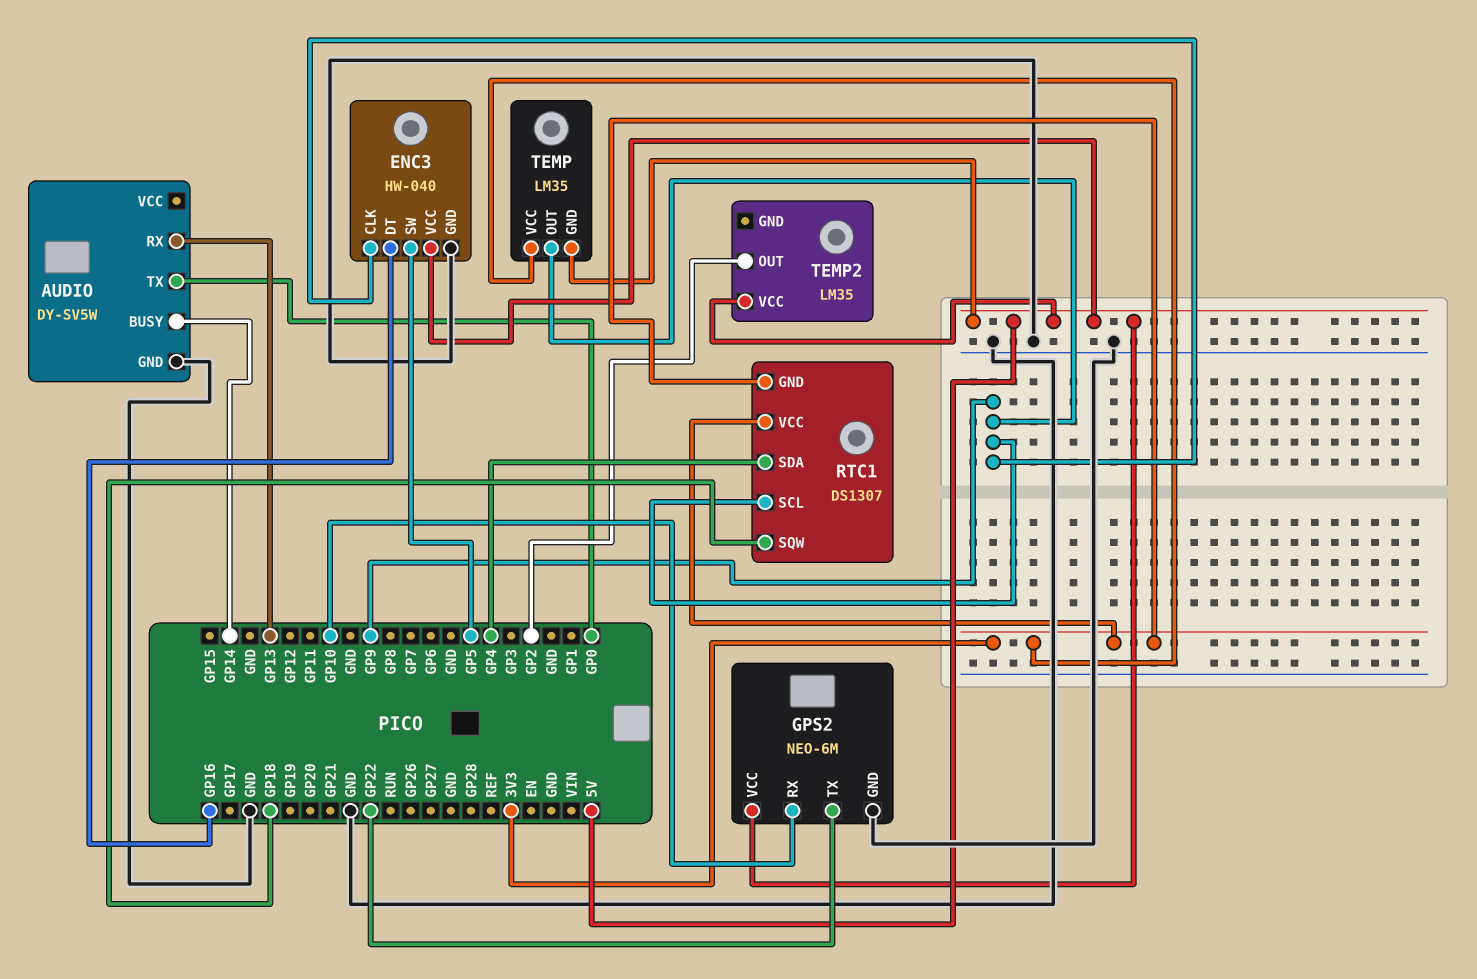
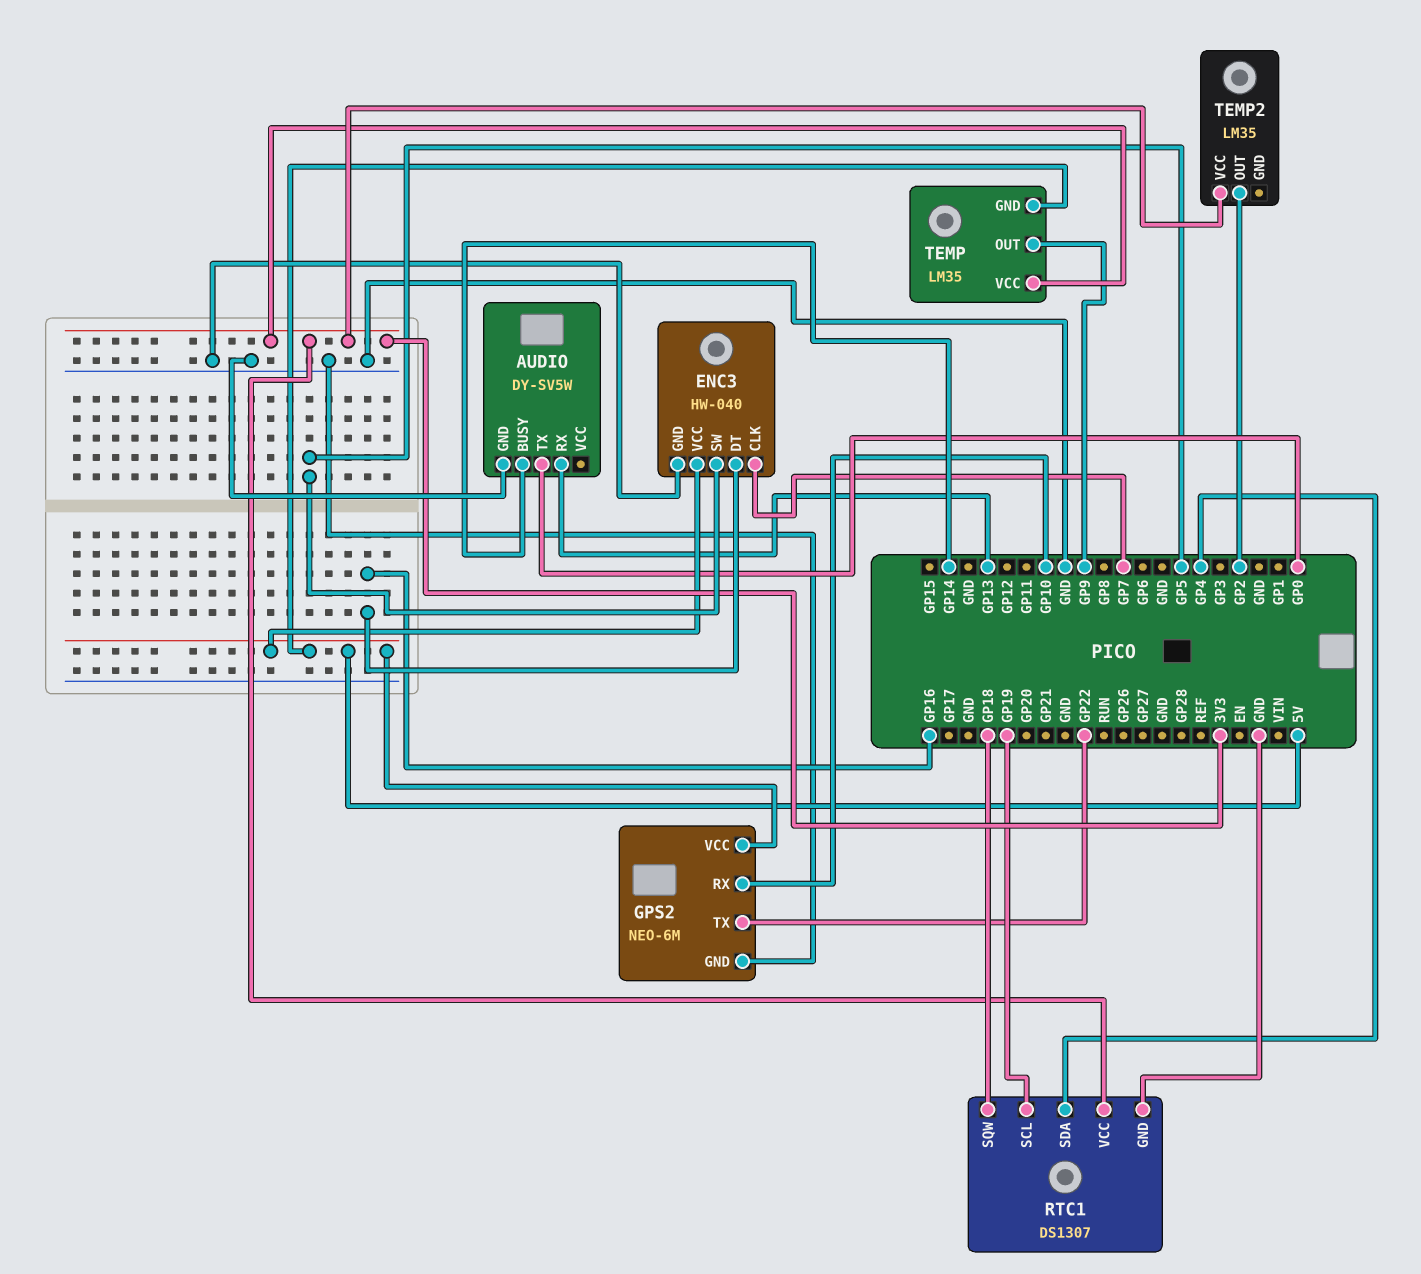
ENC3 pin CLK: GP9 -> GP7
RTC1 pin GND: 3V3 -> GND
RTC1 pin SCL: GP9 -> GP19
TEMP2 pin VCC: 5V -> 3V3

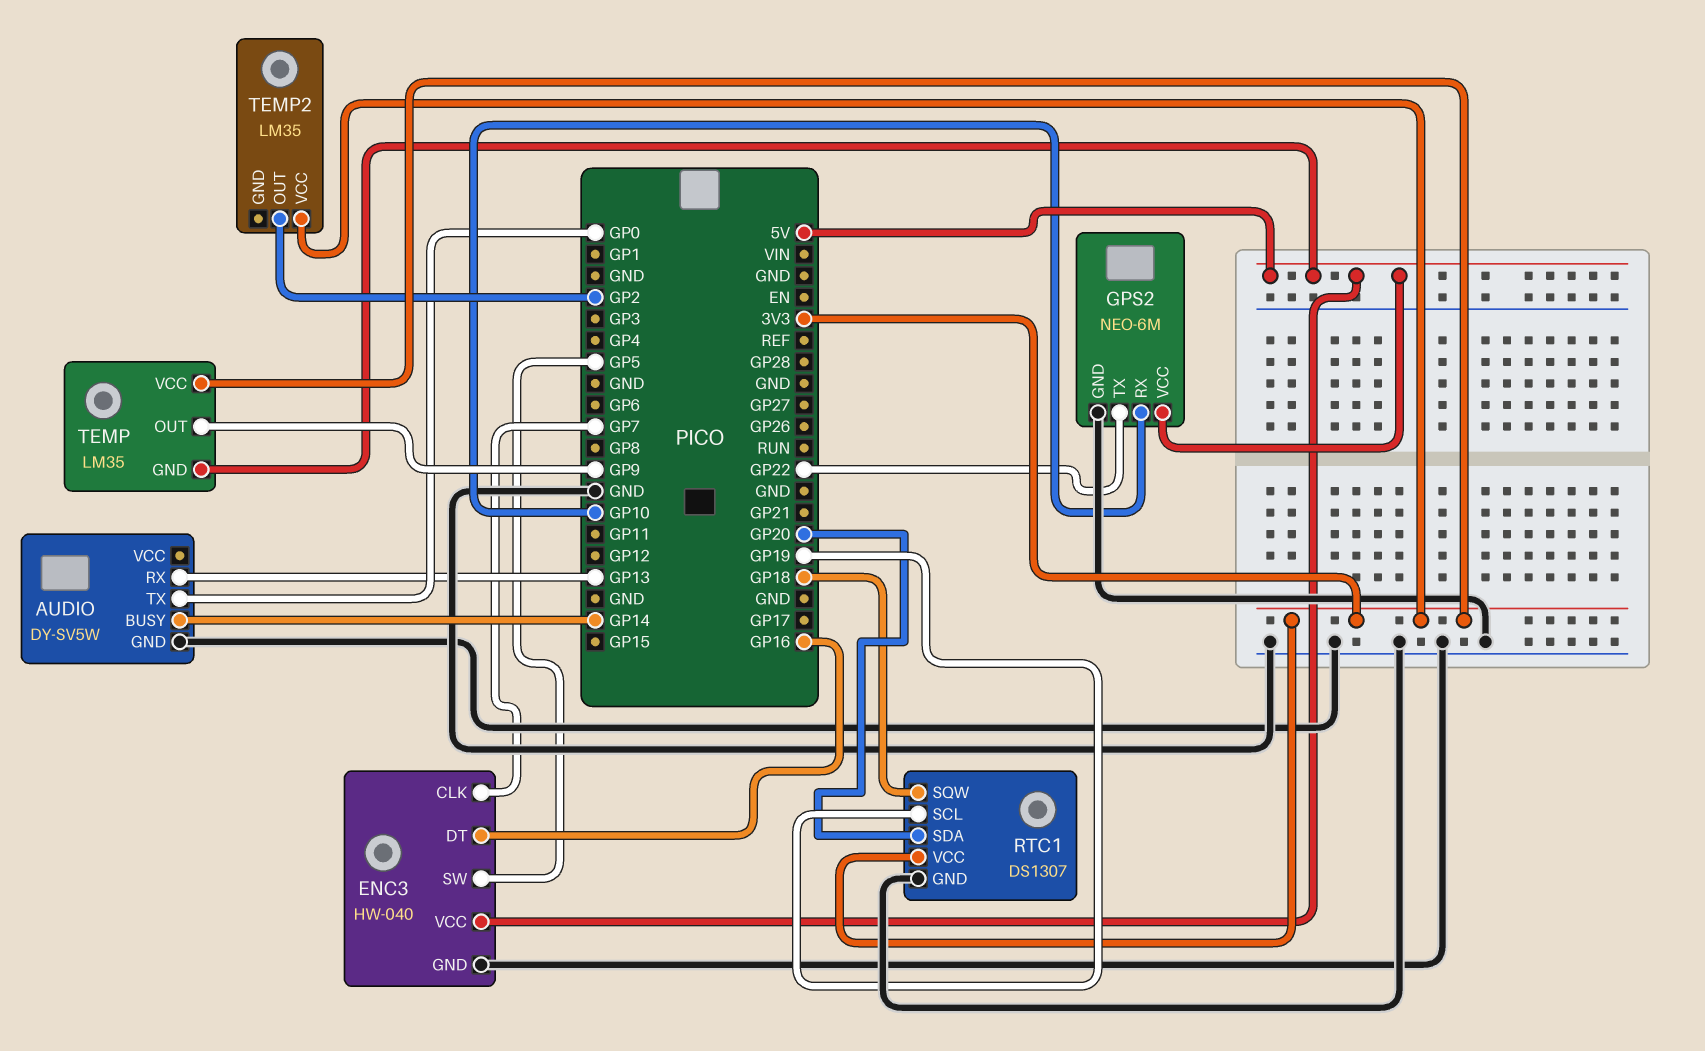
RTC1 pin SDA: GP4 -> GP20

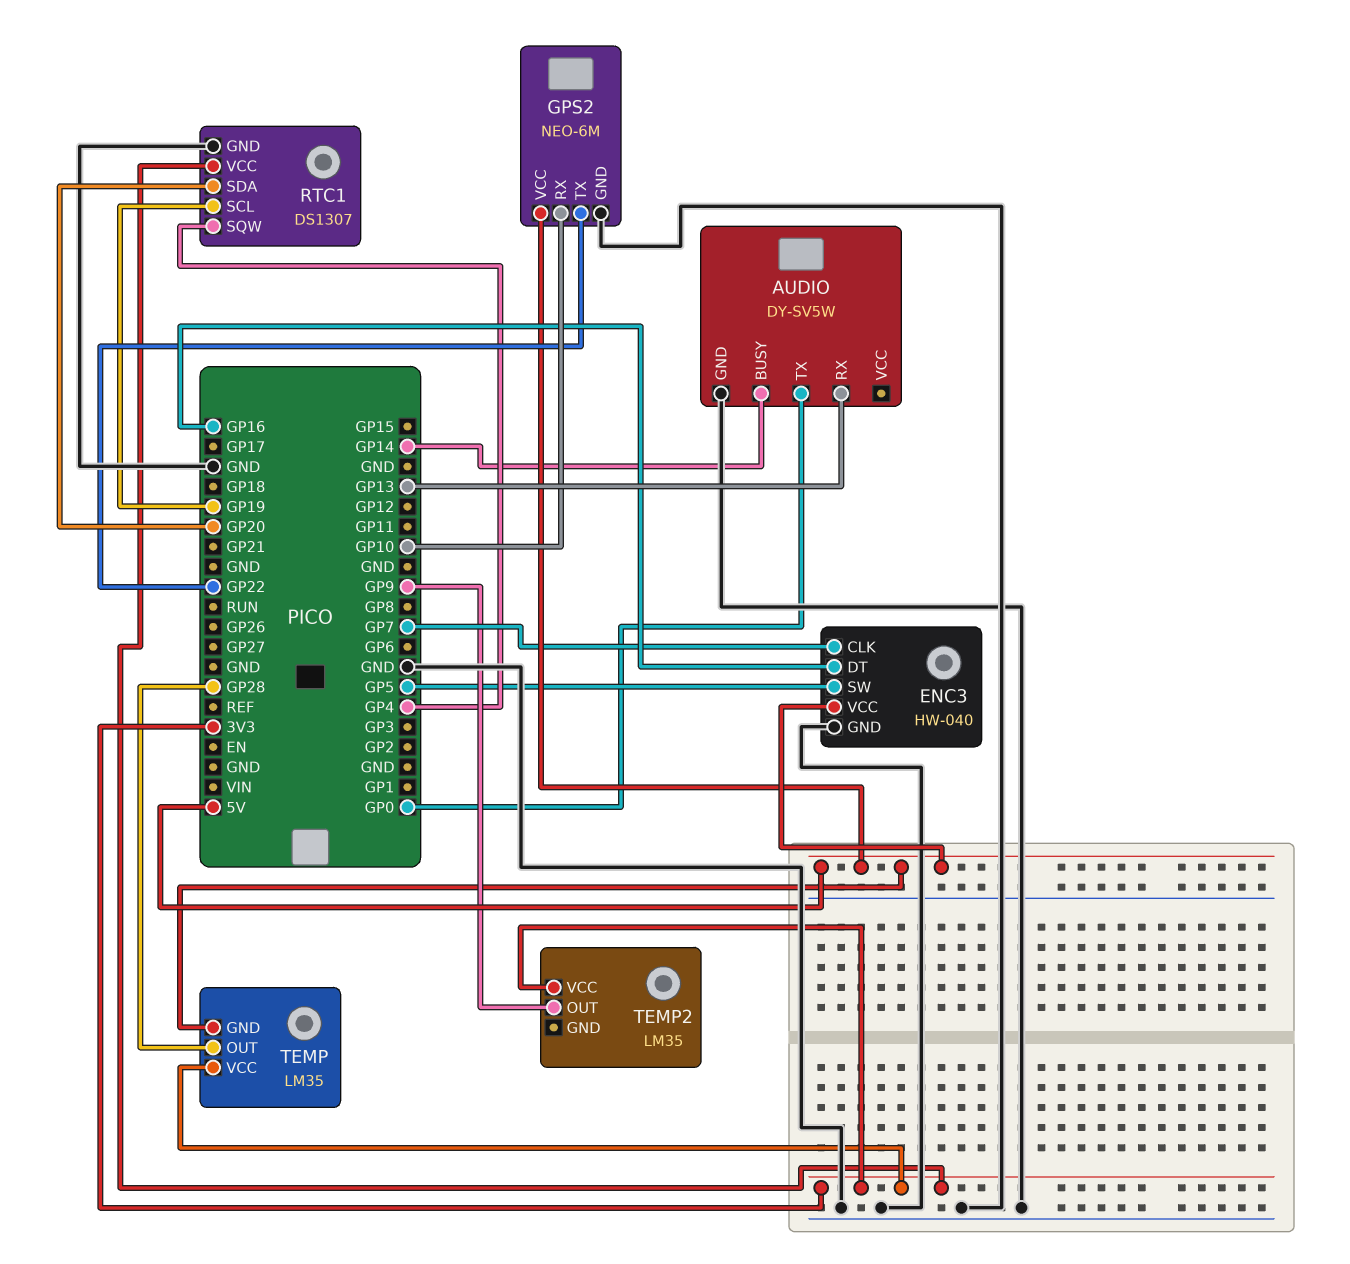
RTC1 pin SQW: GP18 -> GP4
TEMP pin OUT: GP9 -> GP28
TEMP2 pin OUT: GP2 -> GP9

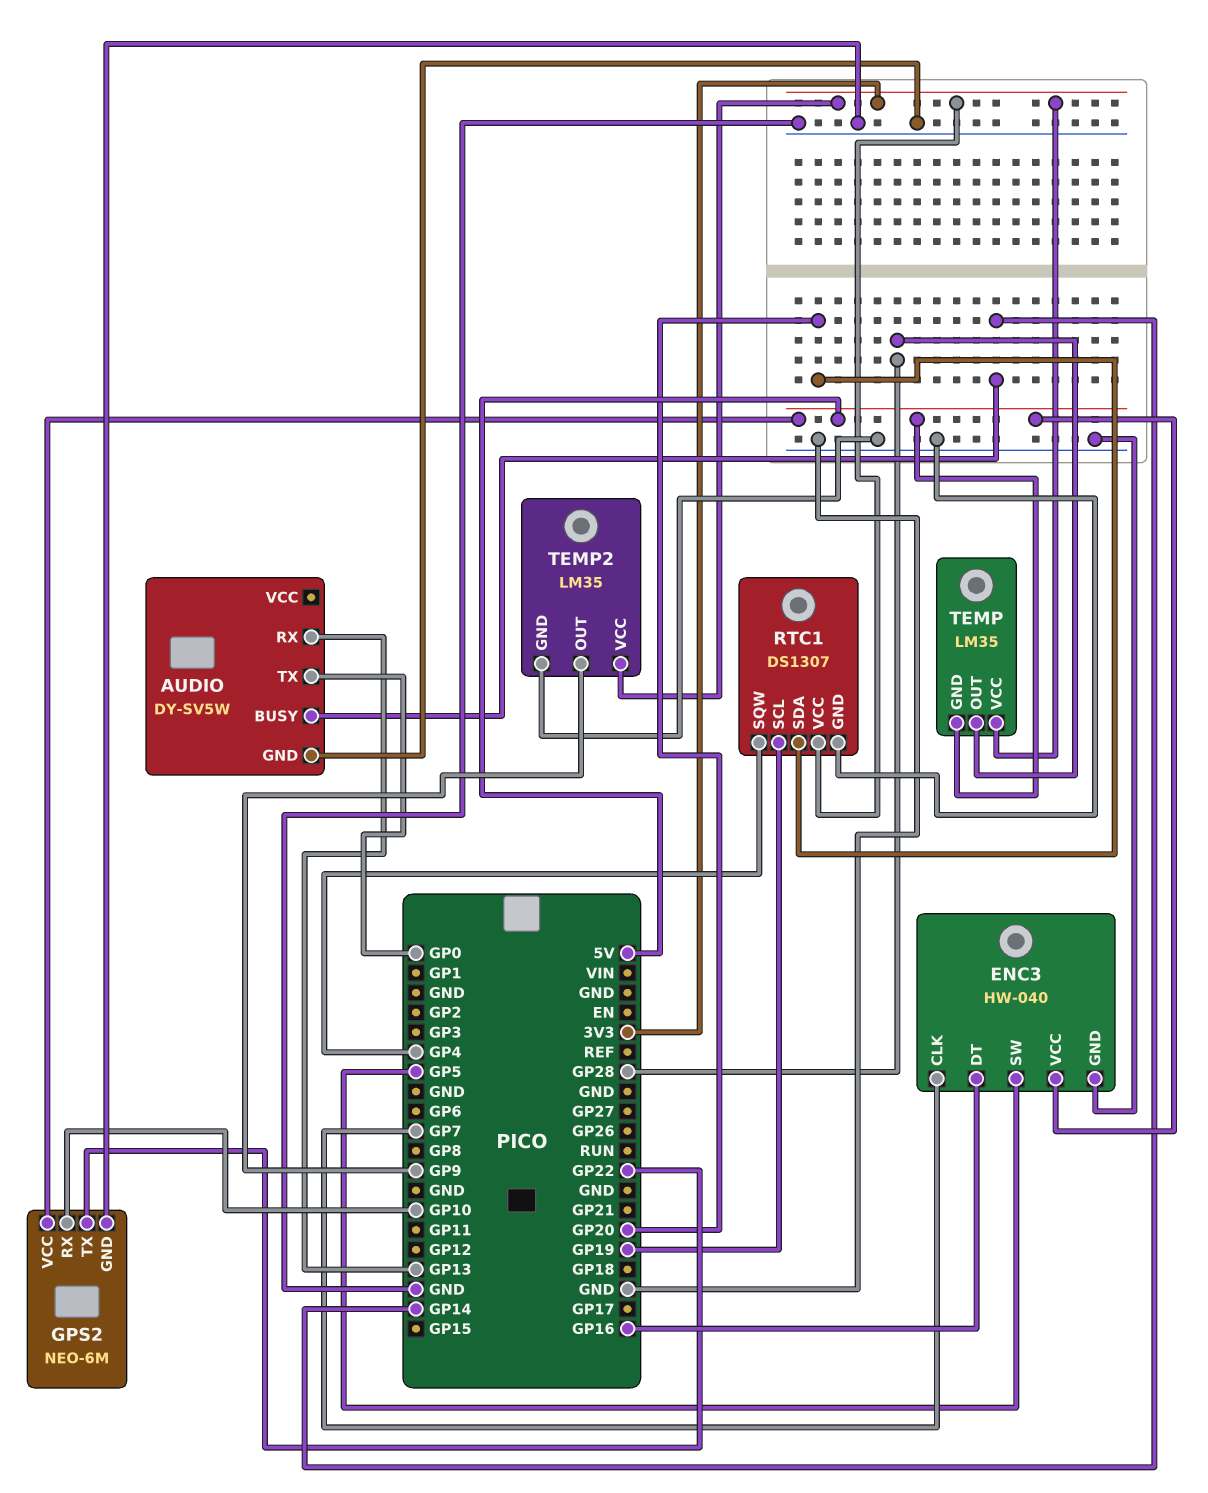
TEMP2 pin GND: none -> GND

